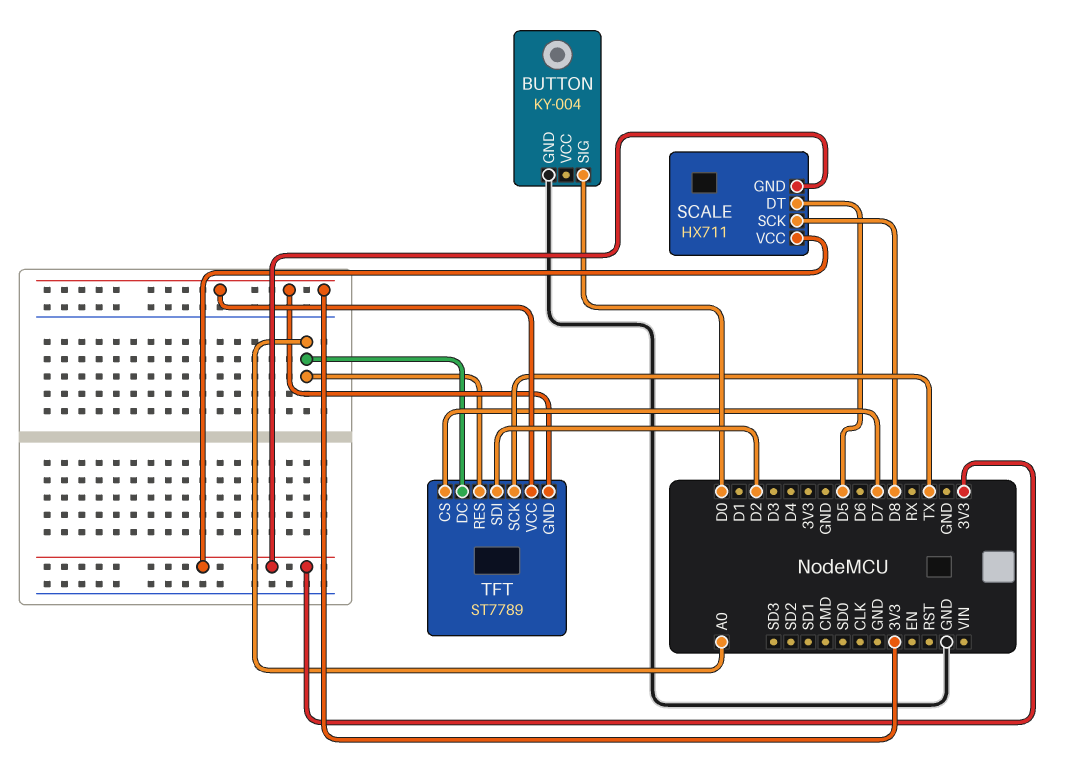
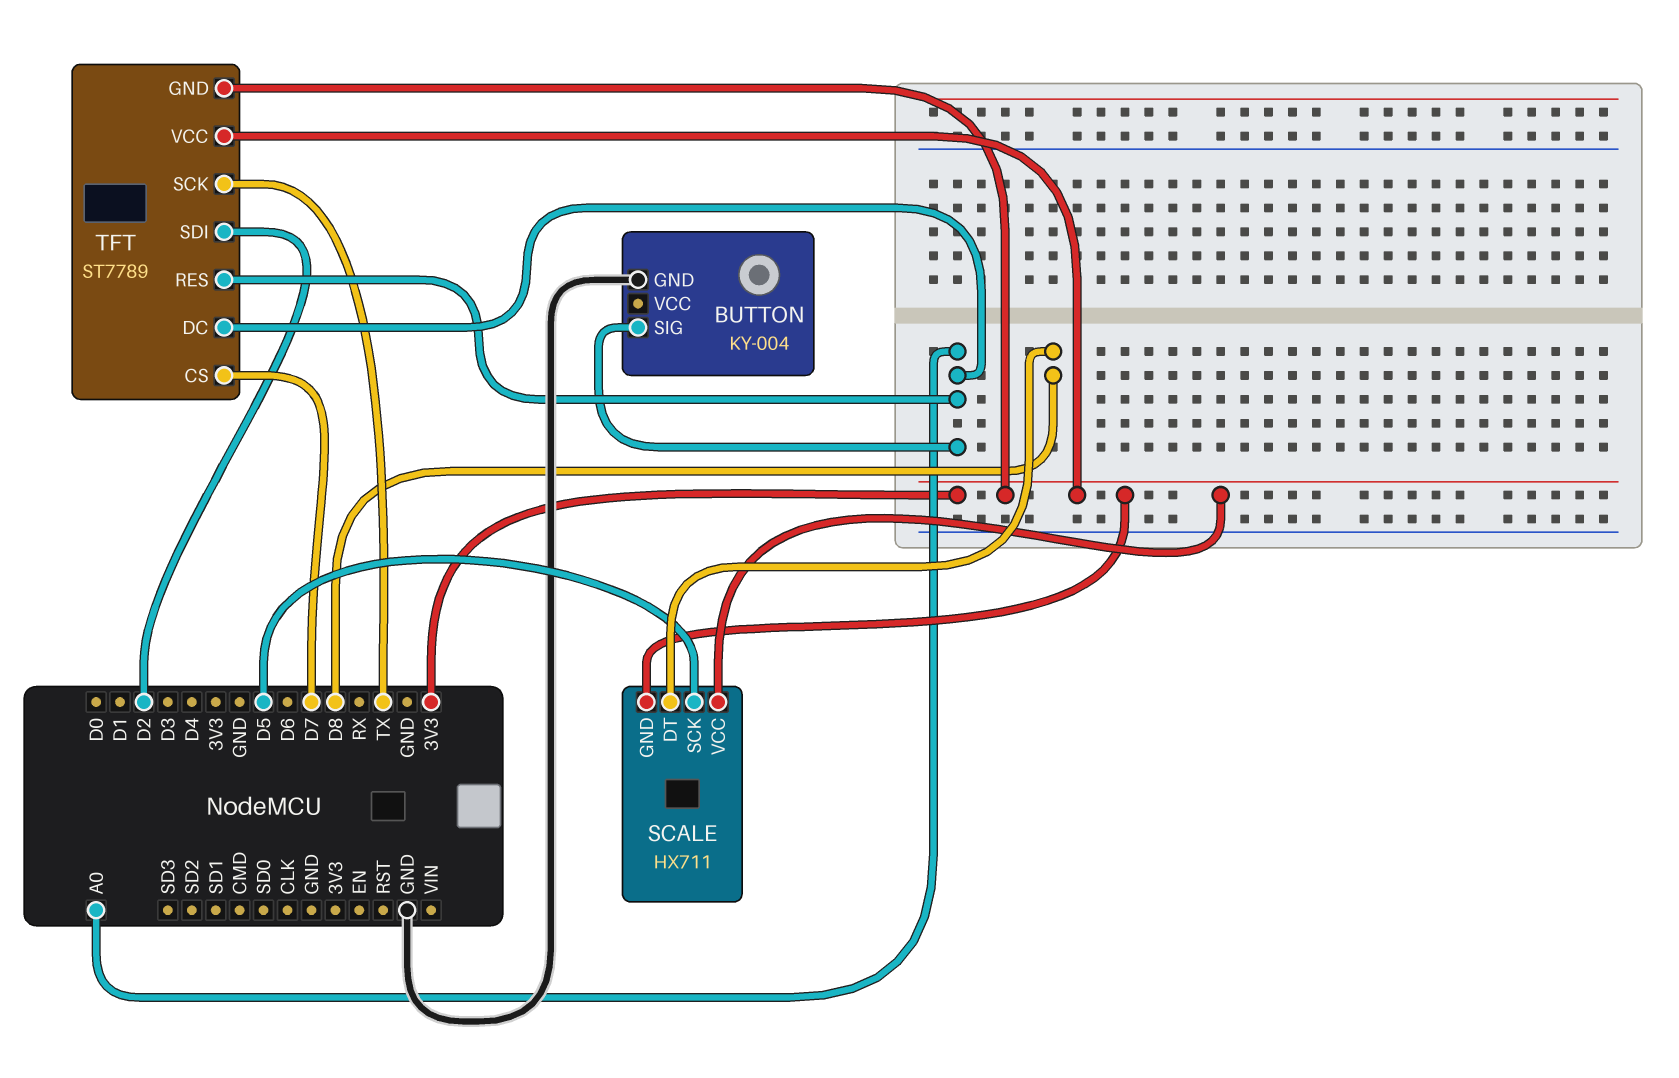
BUTTON pin SIG: D0 -> A0
SCALE pin DT: D5 -> D8
SCALE pin SCK: D8 -> D5

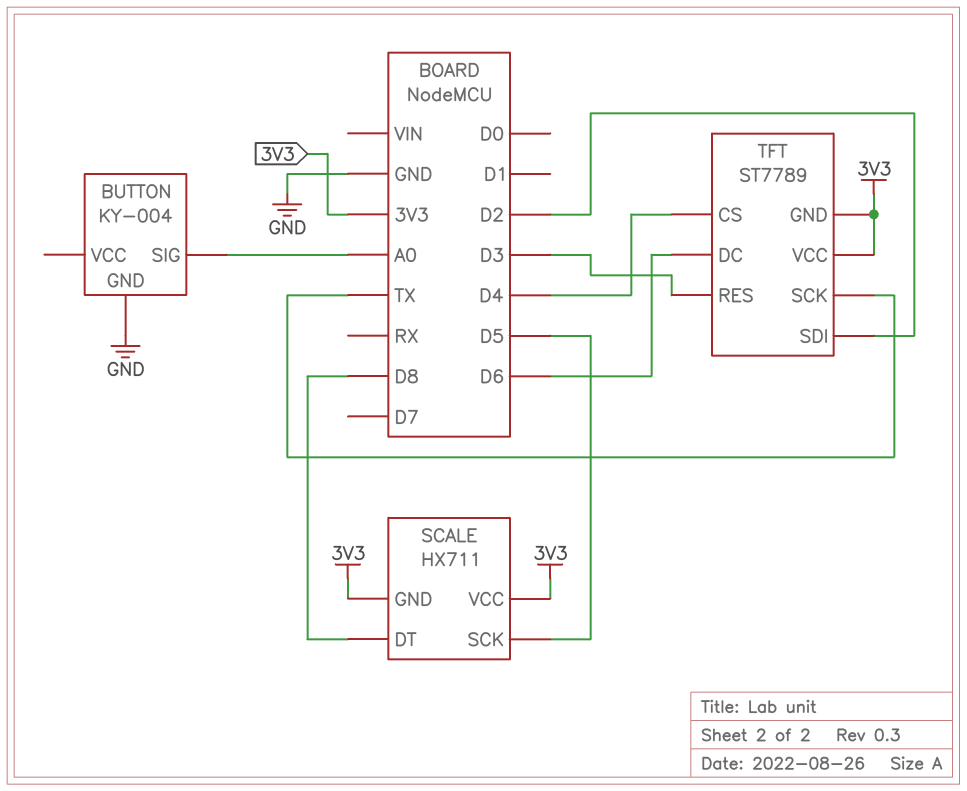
TFT pin CS: D7 -> D4
TFT pin DC: A0 -> D6
TFT pin RES: A0 -> D3

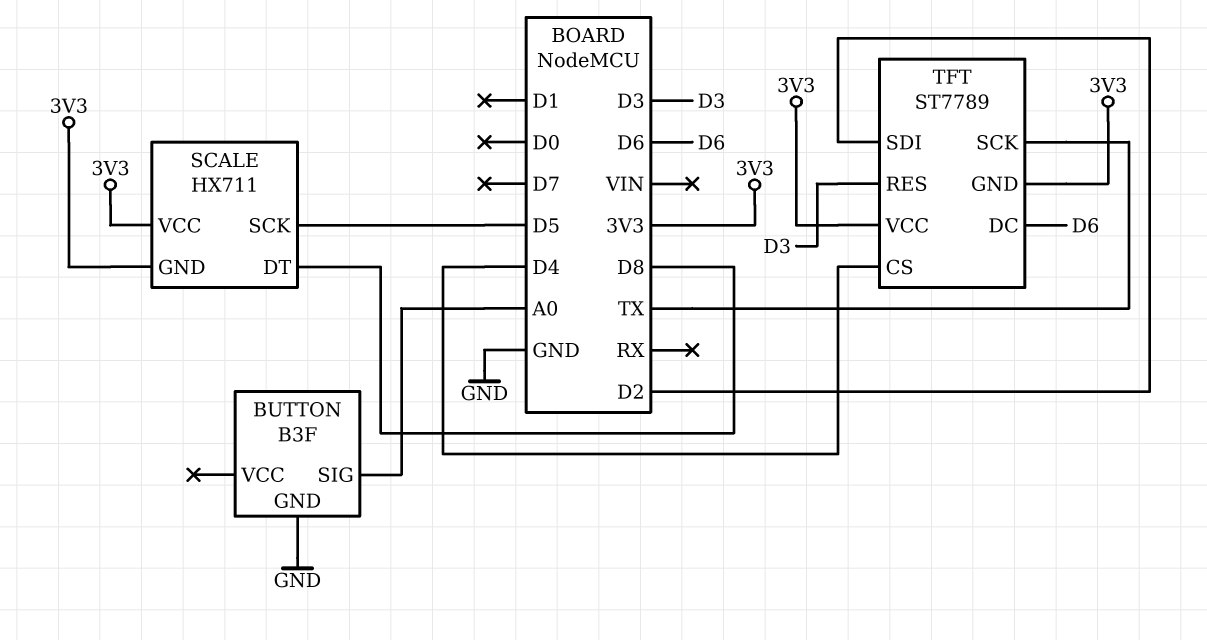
BUTTON: KY-004 -> B3F

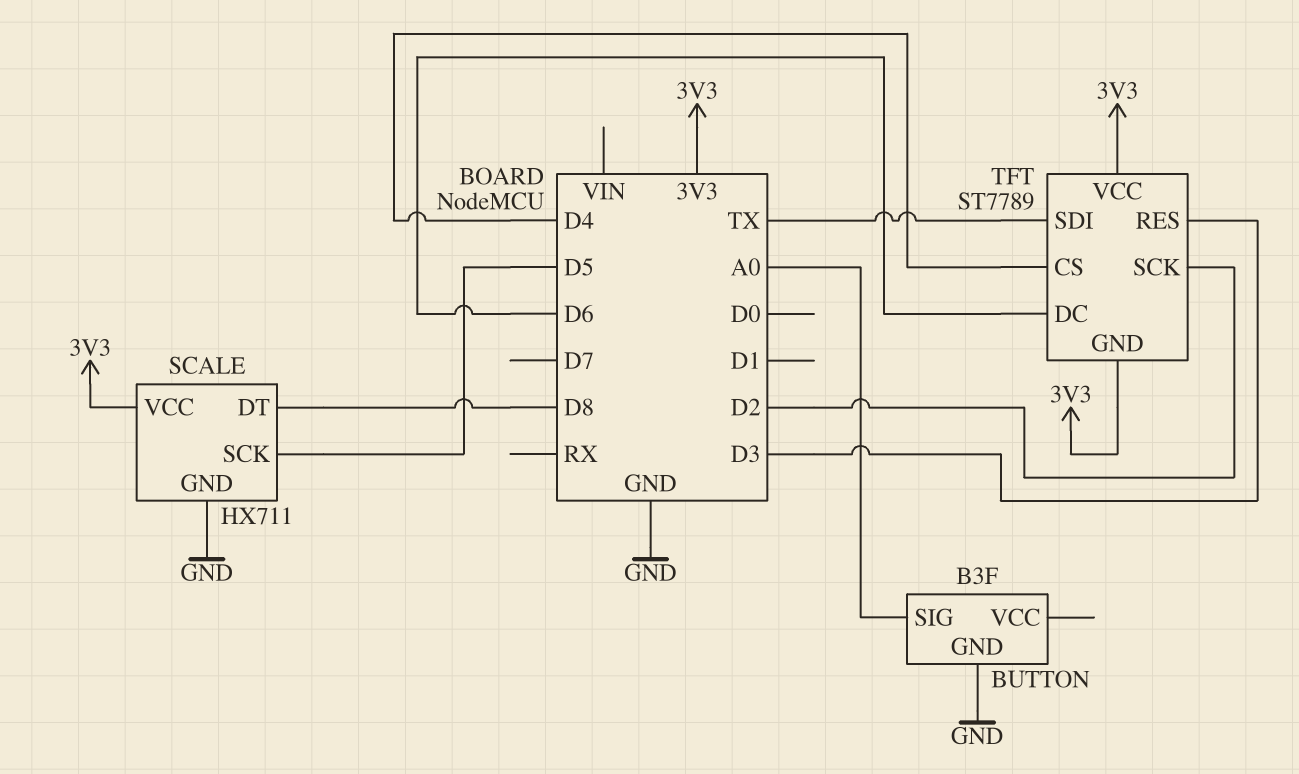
SCALE pin GND: 3V3 -> GND
TFT pin SCK: TX -> D2
TFT pin SDI: D2 -> TX

